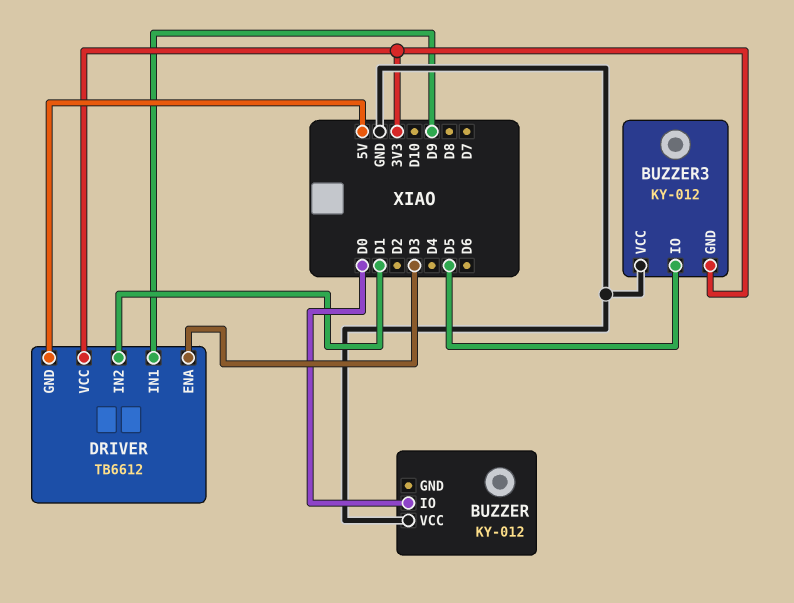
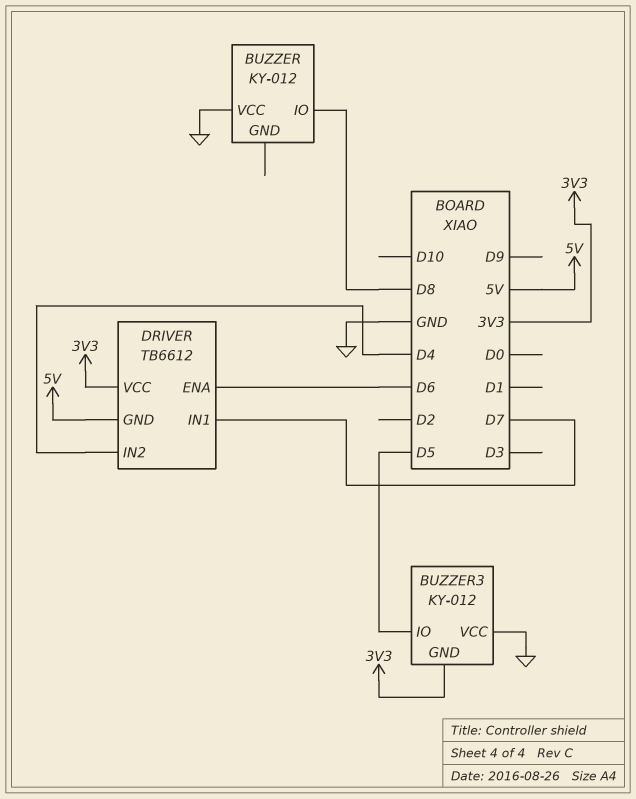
BUZZER pin IO: D0 -> D8
DRIVER pin ENA: D3 -> D6
DRIVER pin IN1: D9 -> D7
DRIVER pin IN2: D1 -> D4

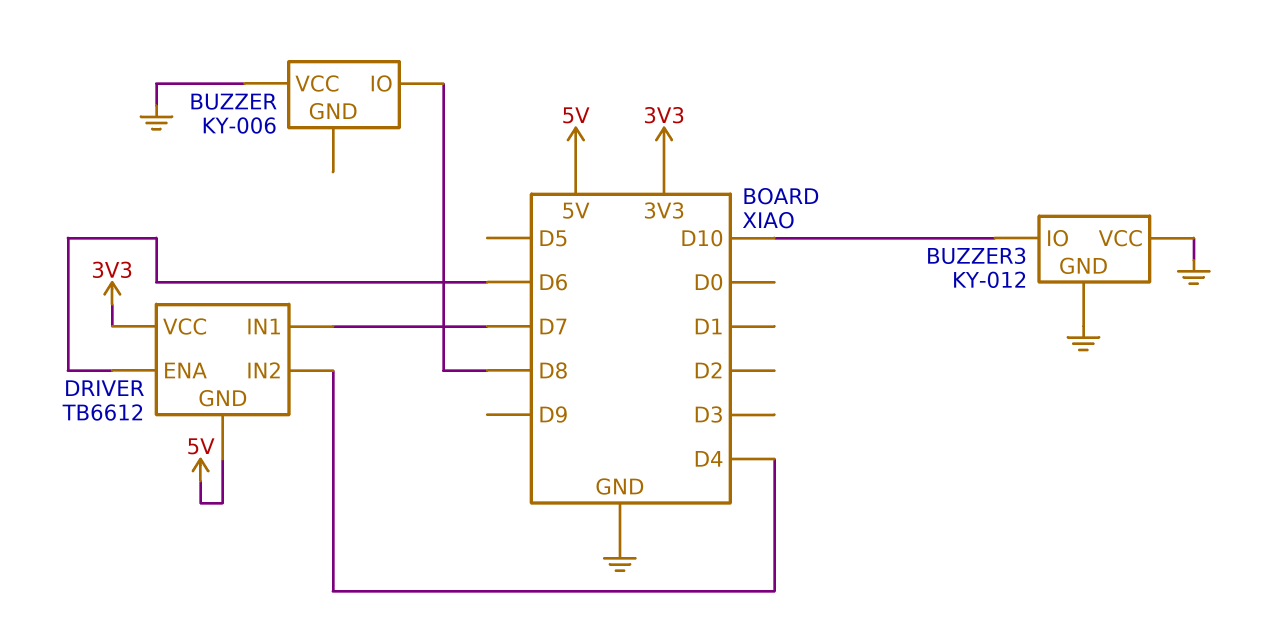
BUZZER: KY-012 -> KY-006
BUZZER3 pin GND: 3V3 -> GND
BUZZER3 pin IO: D5 -> D10

